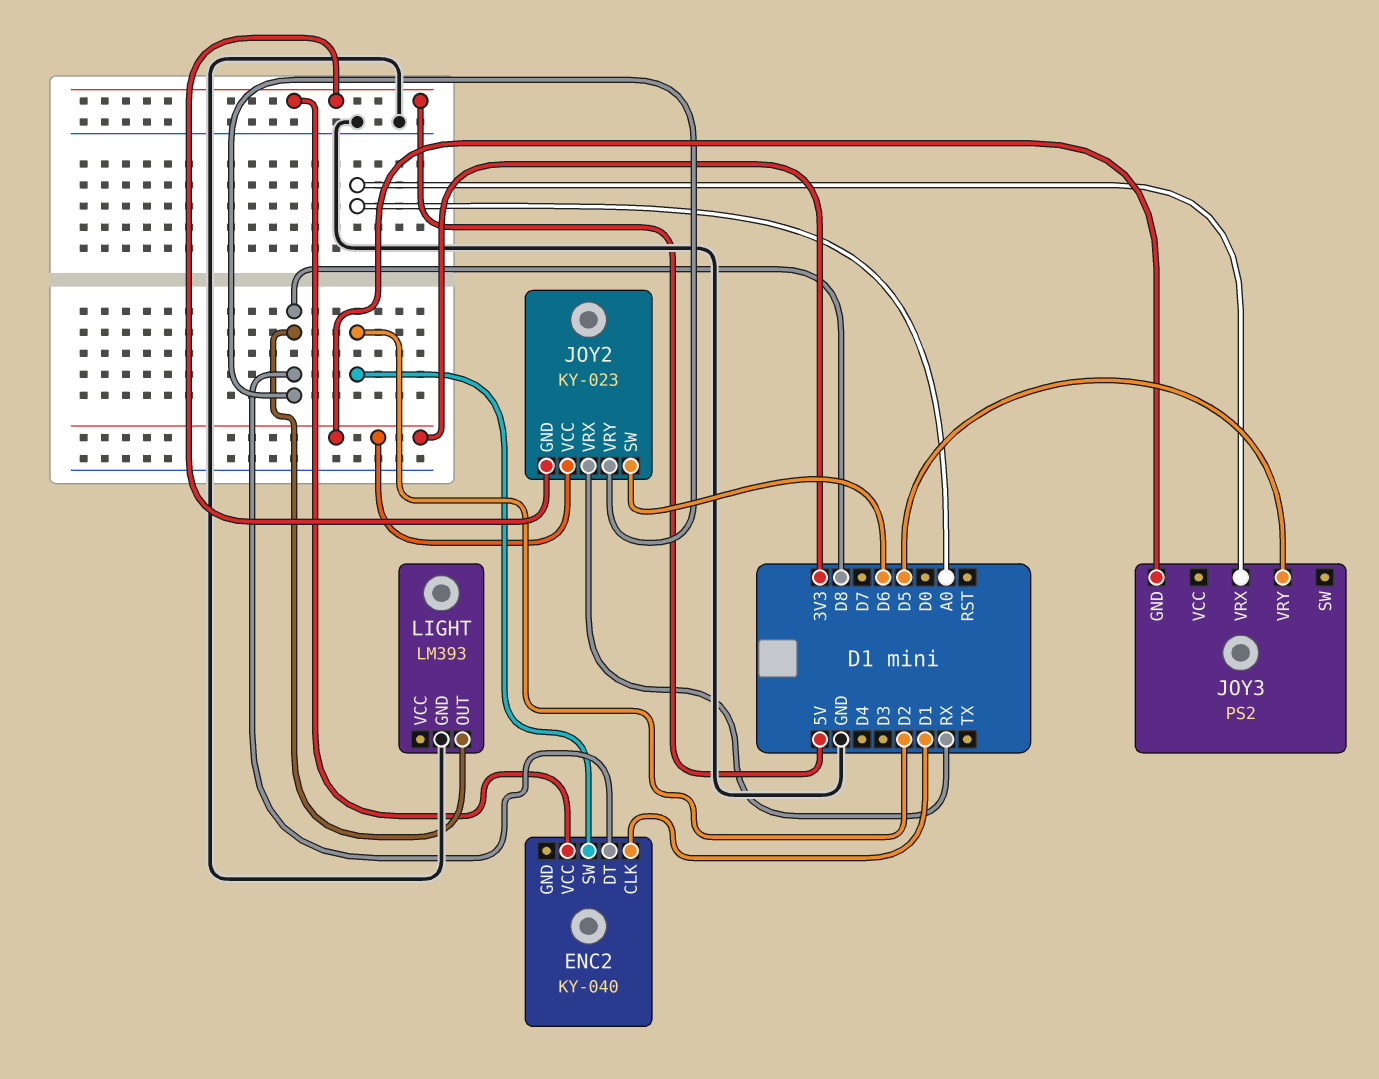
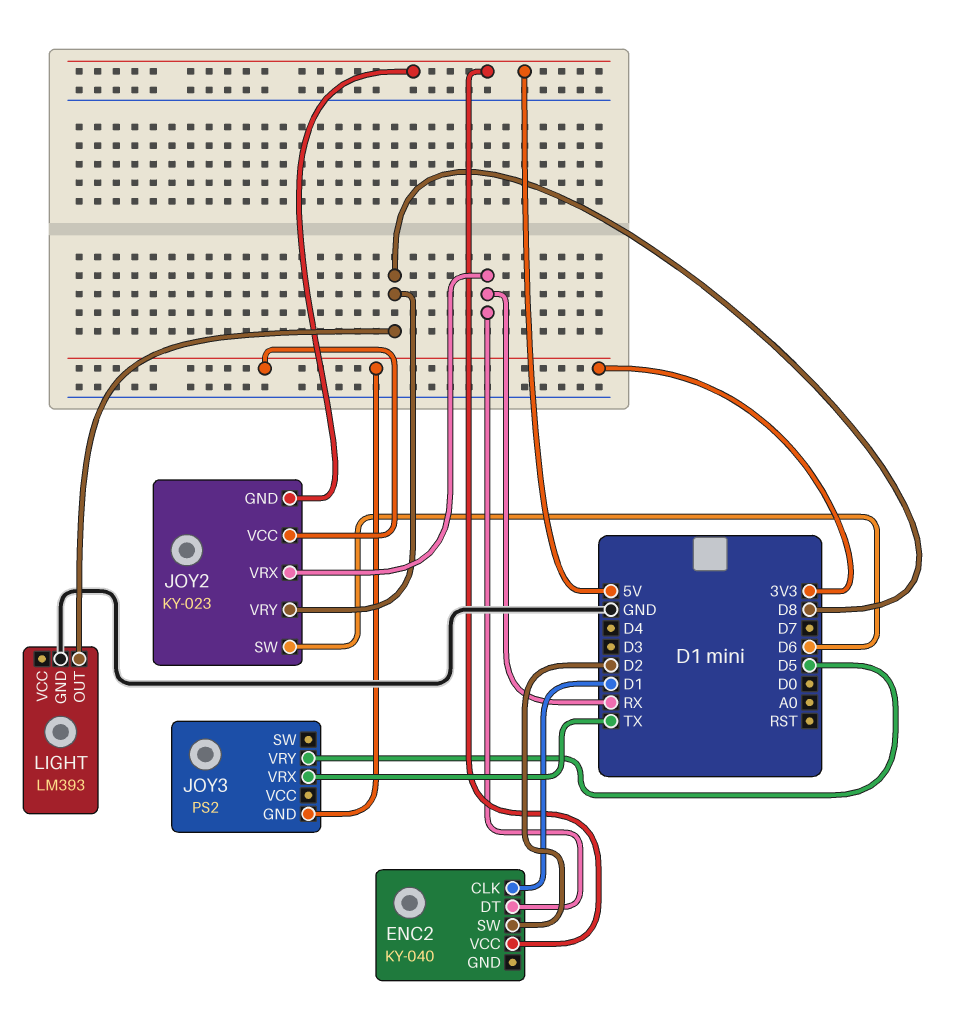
ENC2 pin DT: D8 -> RX
JOY3 pin VRX: A0 -> TX

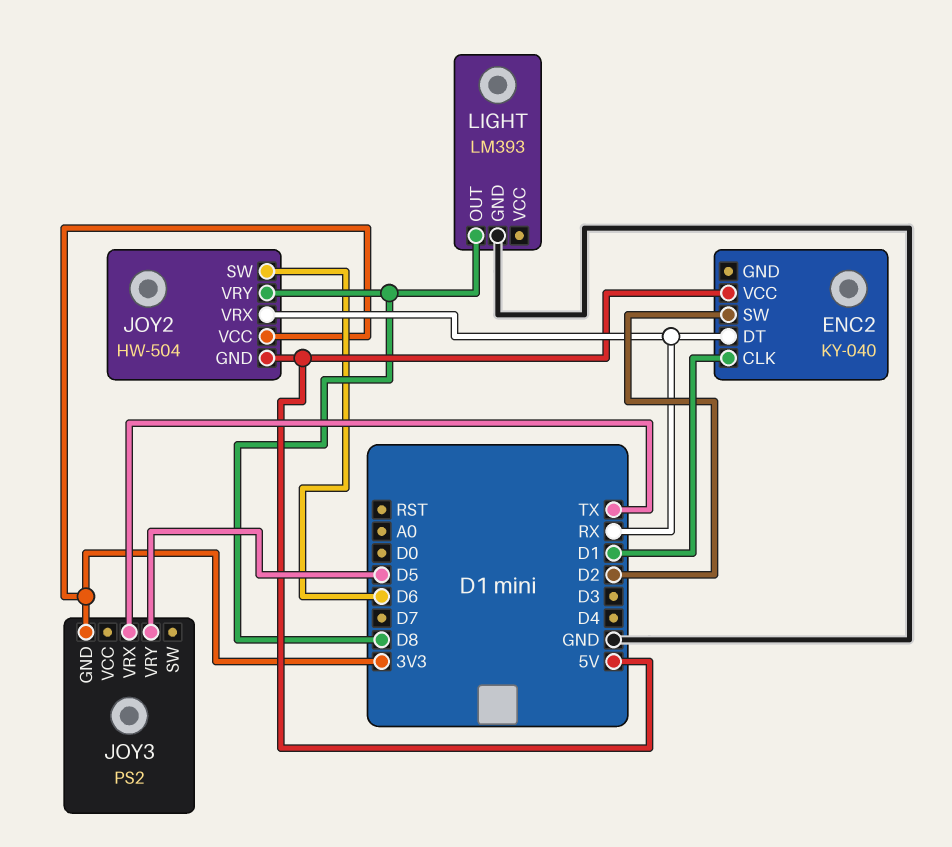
JOY2: KY-023 -> HW-504

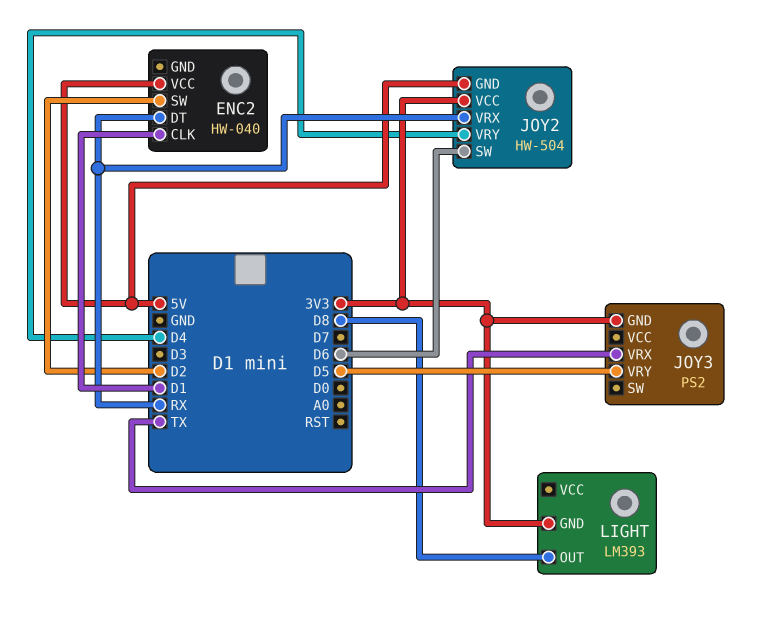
ENC2: KY-040 -> HW-040
JOY2 pin VRY: D8 -> D4
LIGHT pin GND: GND -> 3V3

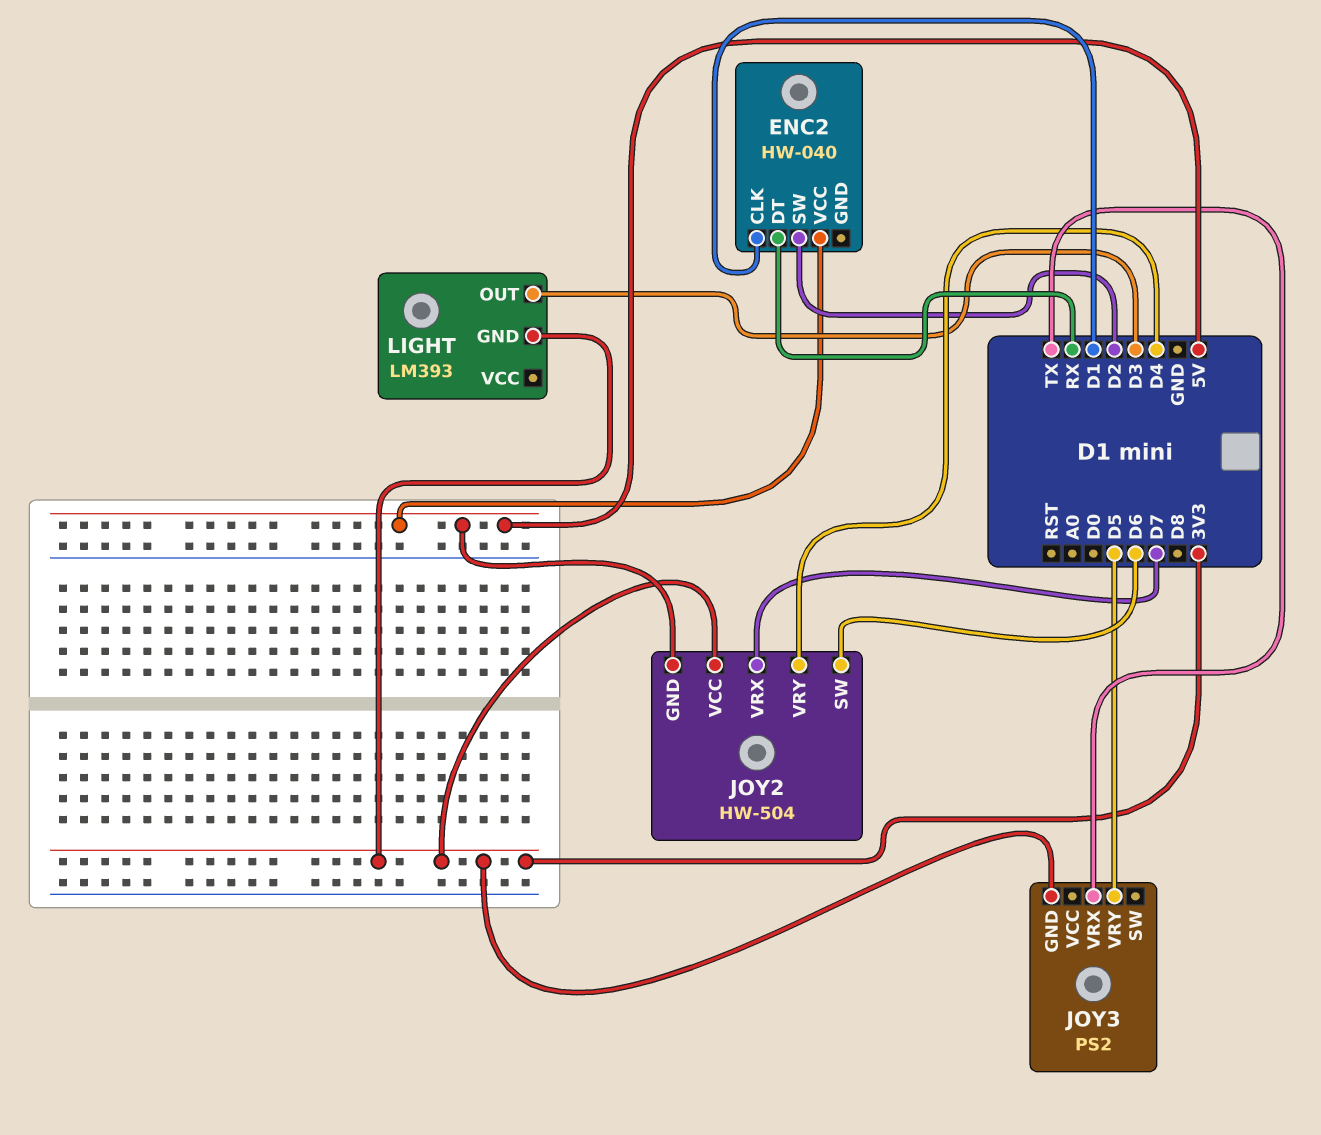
JOY2 pin VRX: RX -> D7
LIGHT pin OUT: D8 -> D3

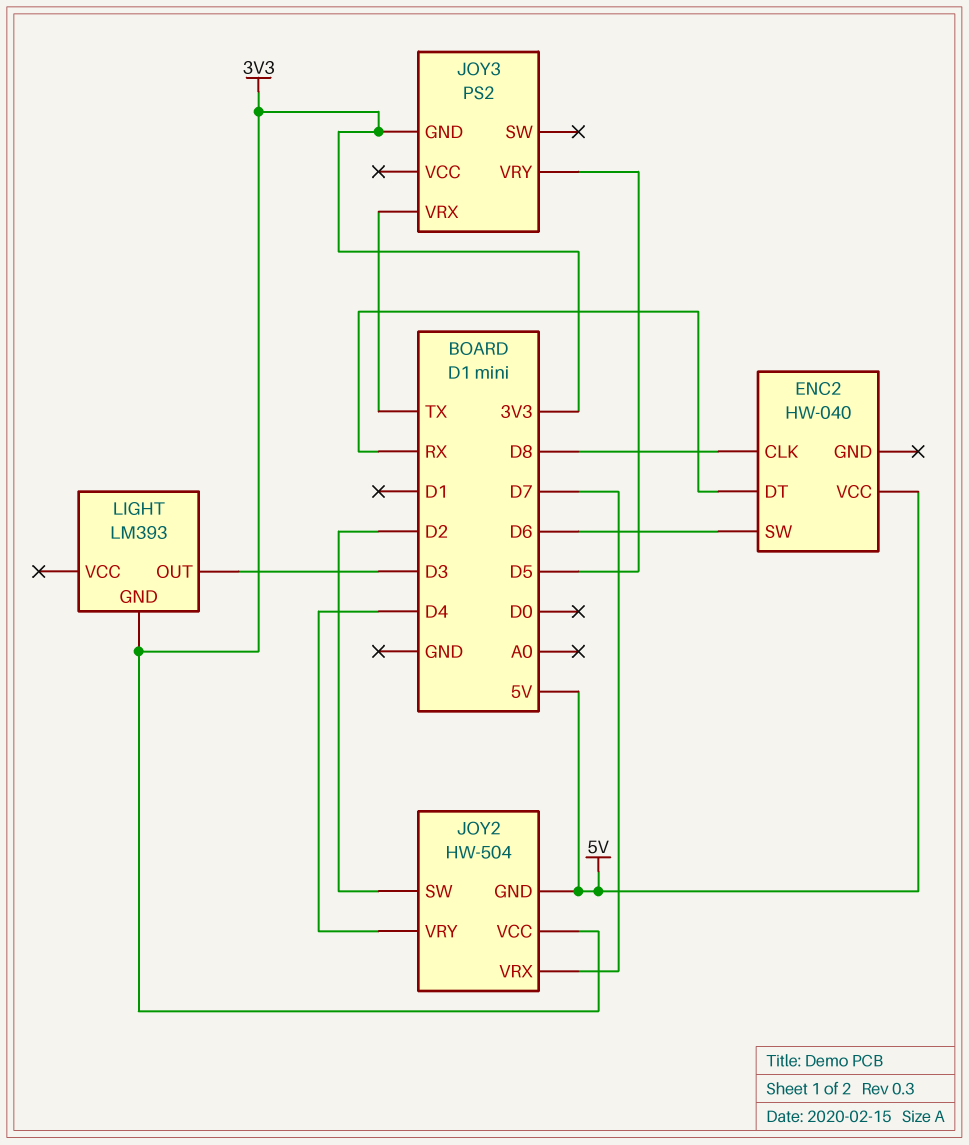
ENC2 pin CLK: D1 -> D8
ENC2 pin SW: D2 -> D6
JOY2 pin SW: D6 -> D2

